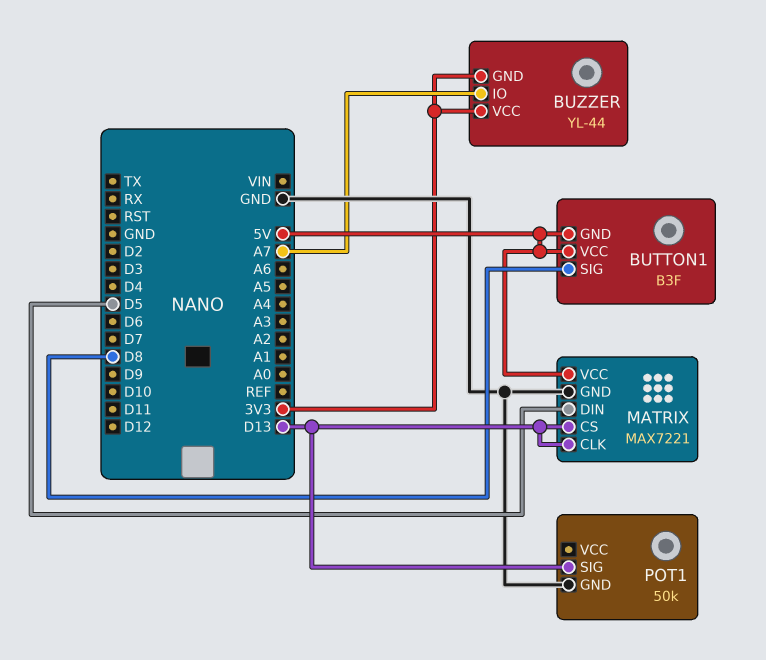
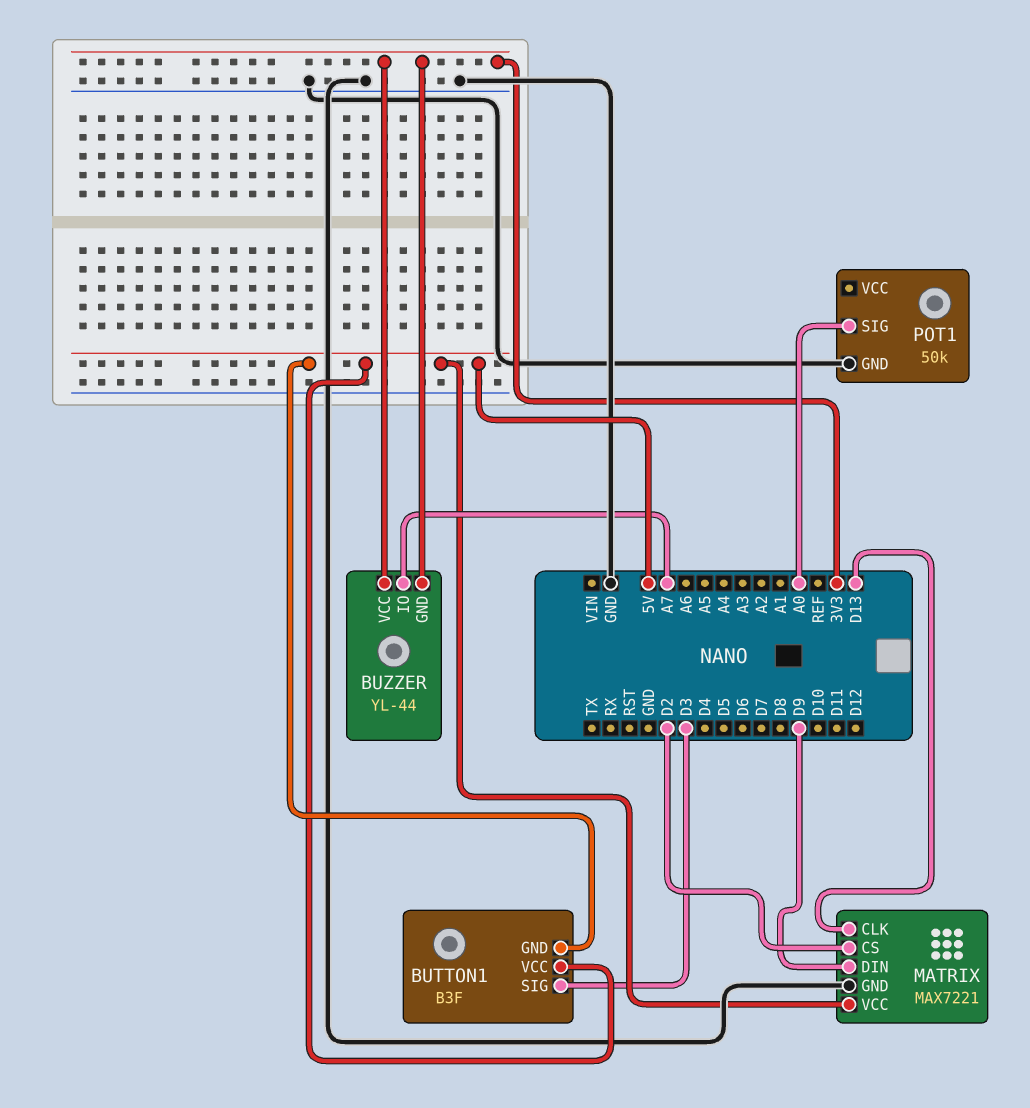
BUTTON1 pin SIG: D8 -> D3
MATRIX pin CS: D13 -> D2
MATRIX pin DIN: D5 -> D9
POT1 pin SIG: D13 -> A0

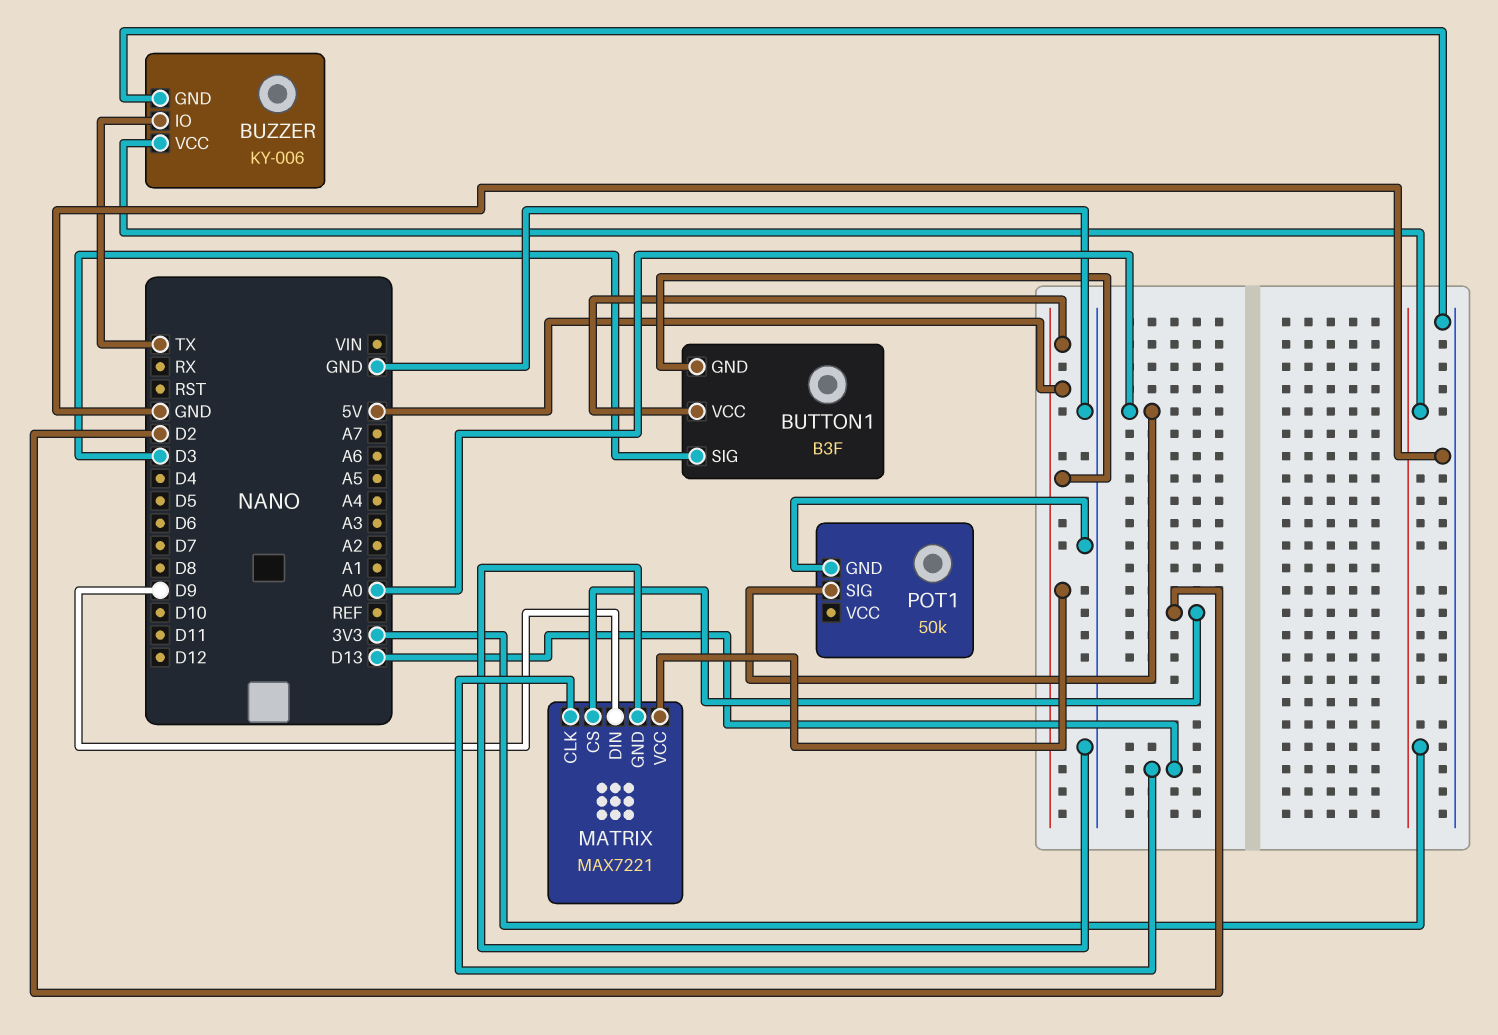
BUZZER: YL-44 -> KY-006
BUZZER pin GND: 3V3 -> GND
BUZZER pin IO: A7 -> TX

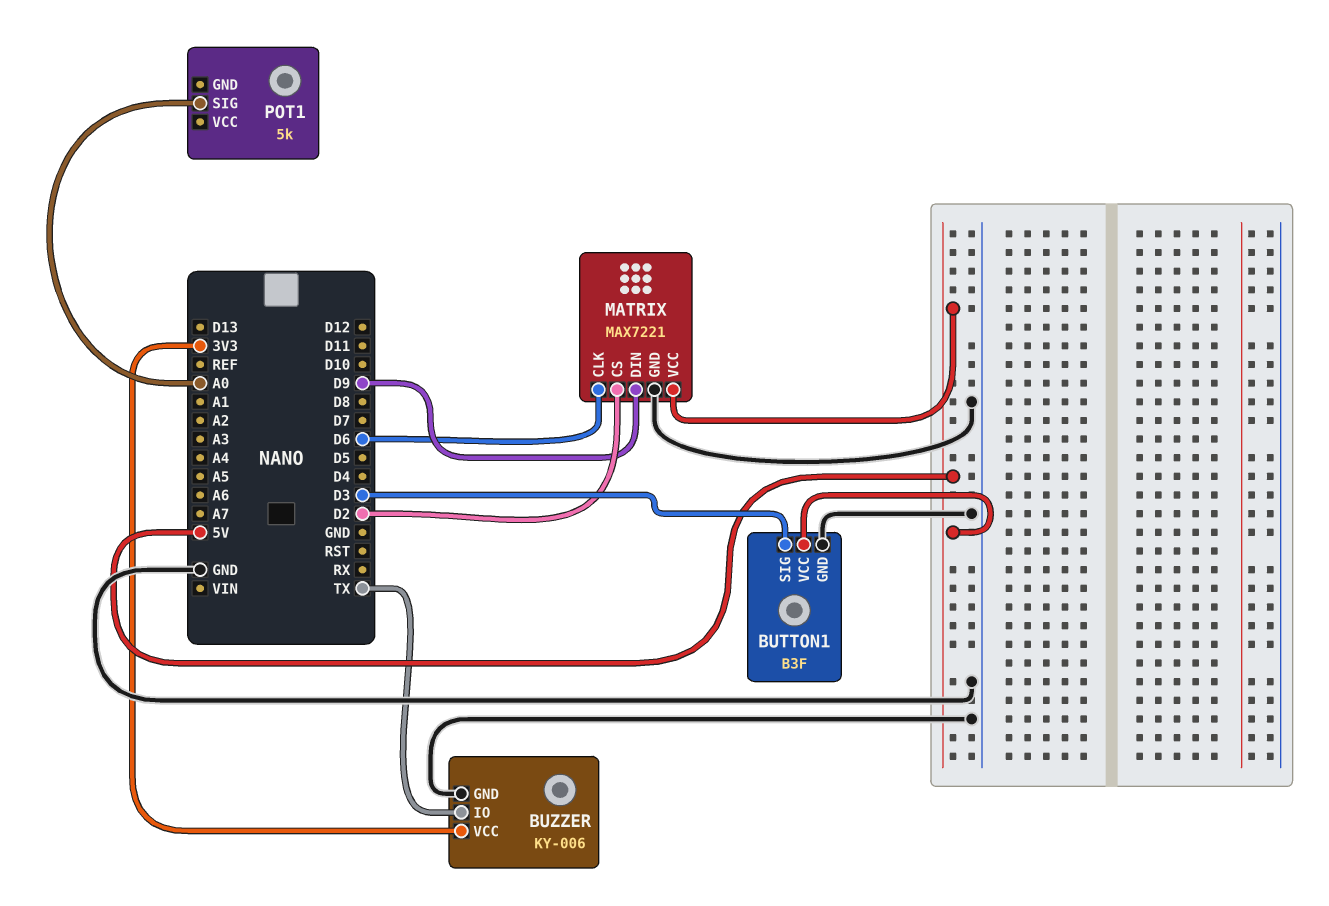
BUTTON1 pin GND: 5V -> GND
MATRIX pin CLK: D13 -> D6
POT1: 50k -> 5k
POT1 pin GND: GND -> none

